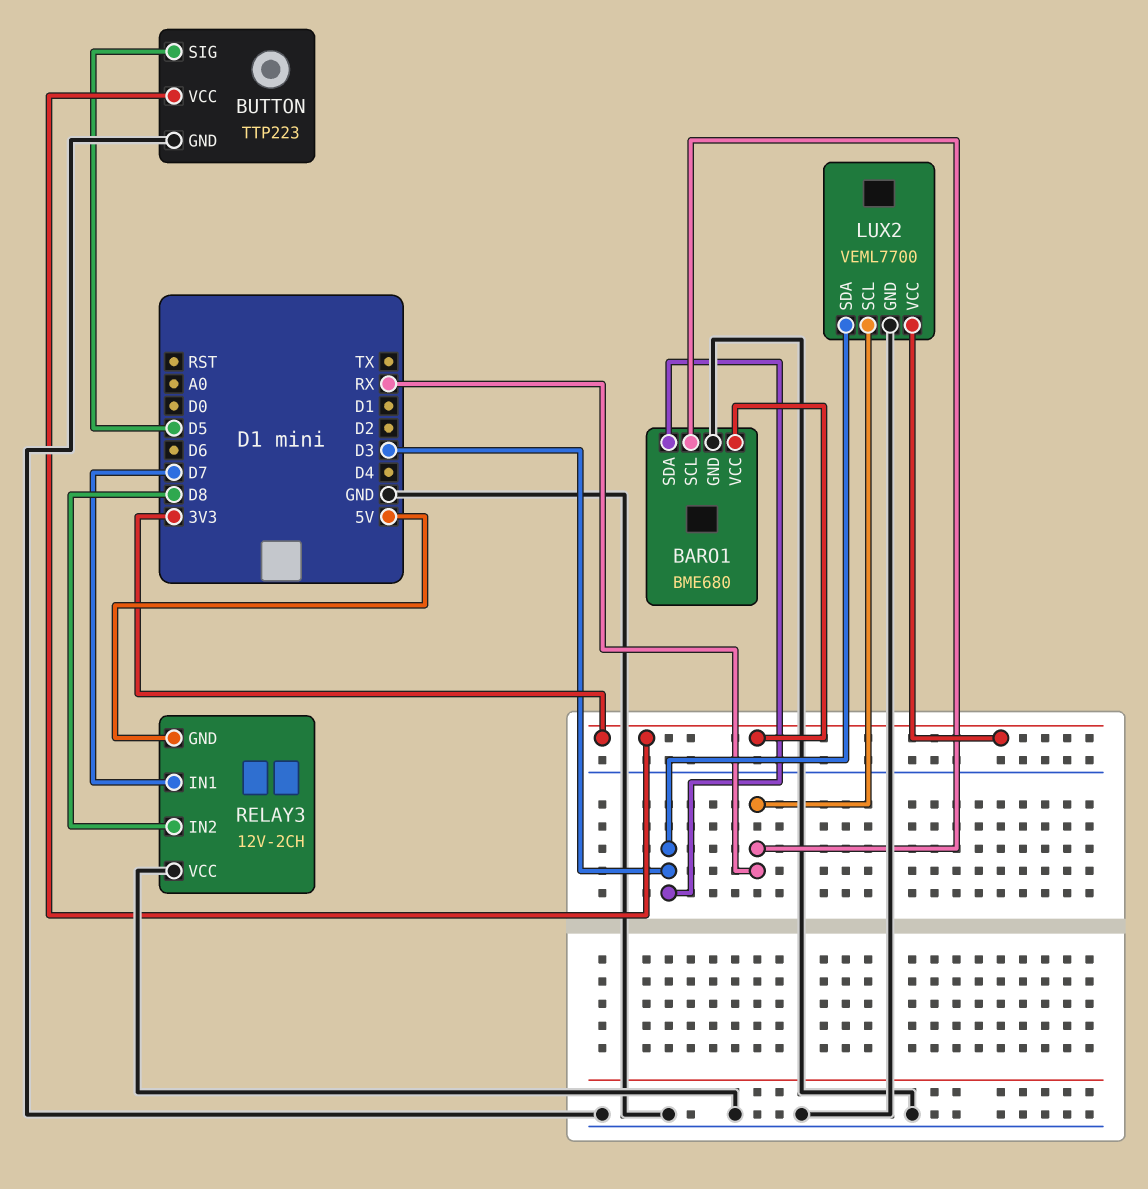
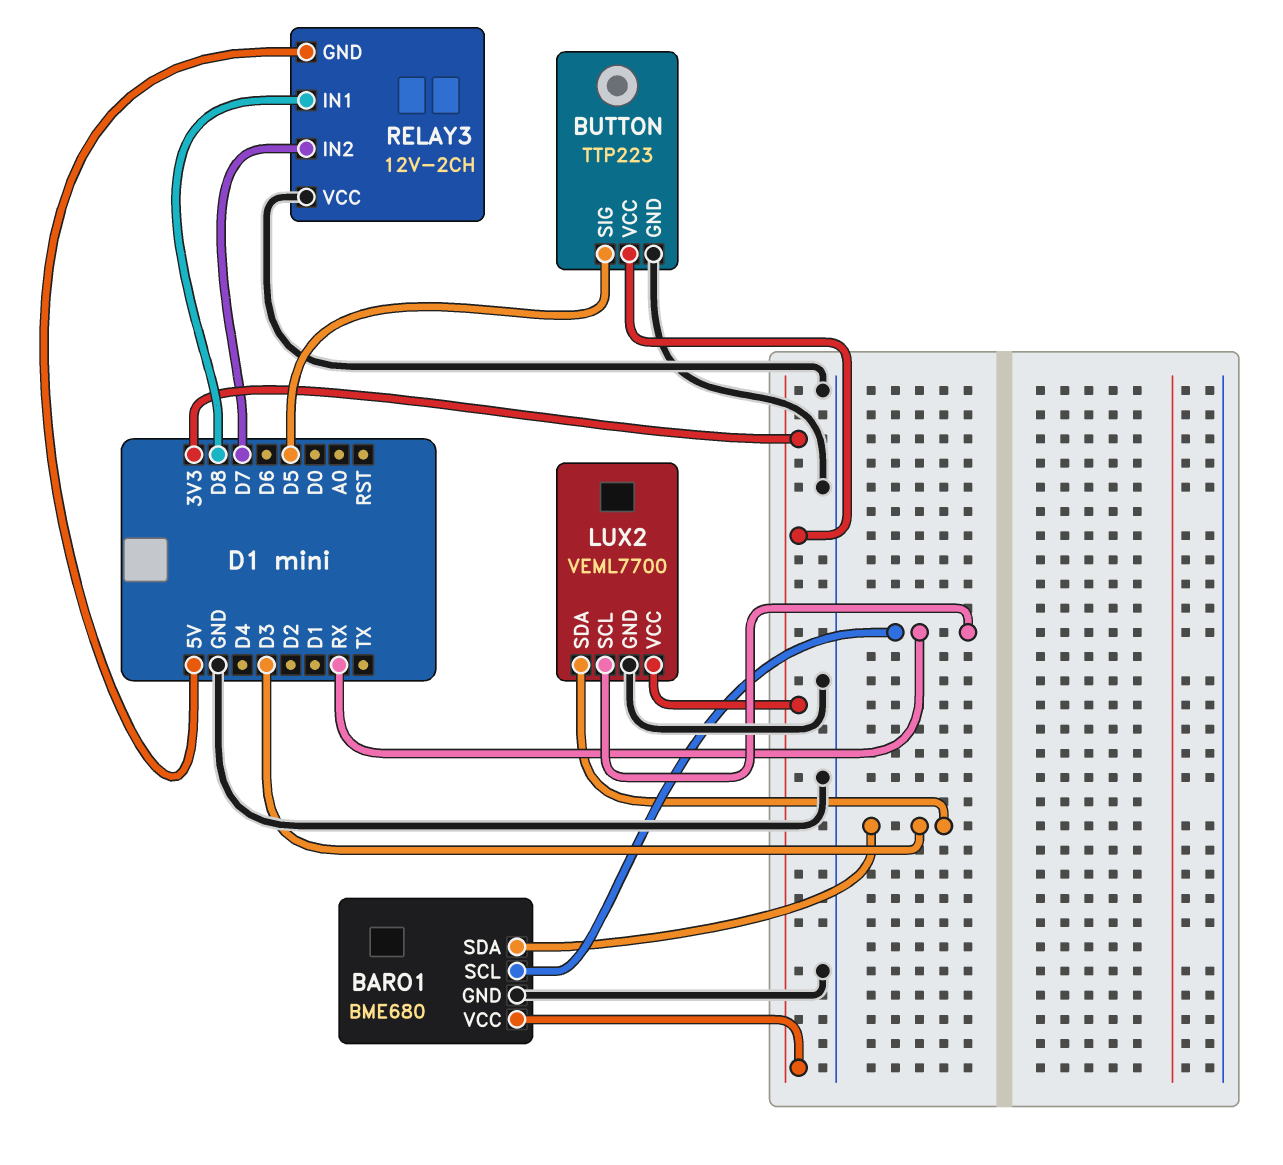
RELAY3 pin IN1: D7 -> D8
RELAY3 pin IN2: D8 -> D7

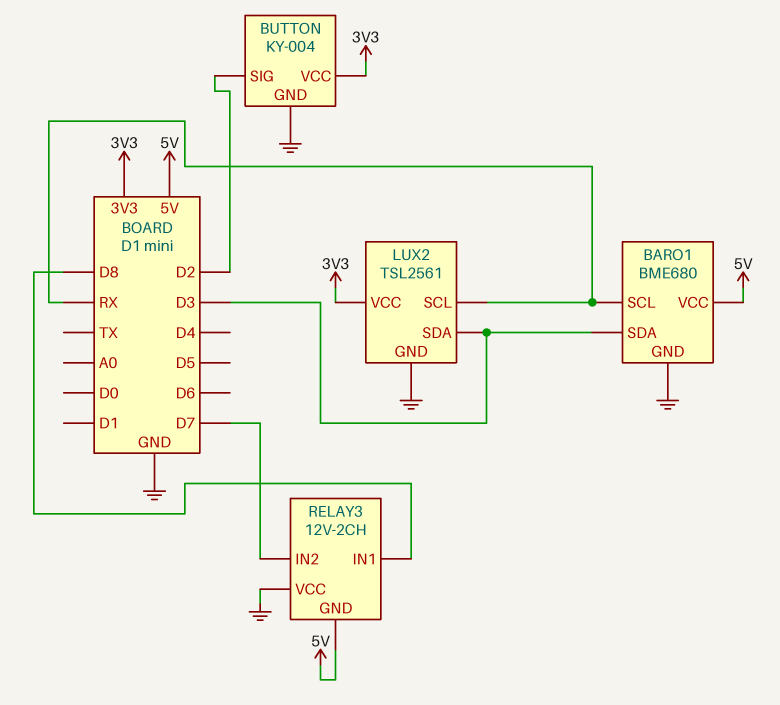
BARO1 pin VCC: 3V3 -> 5V
BUTTON: TTP223 -> KY-004
BUTTON pin SIG: D5 -> D2
LUX2: VEML7700 -> TSL2561

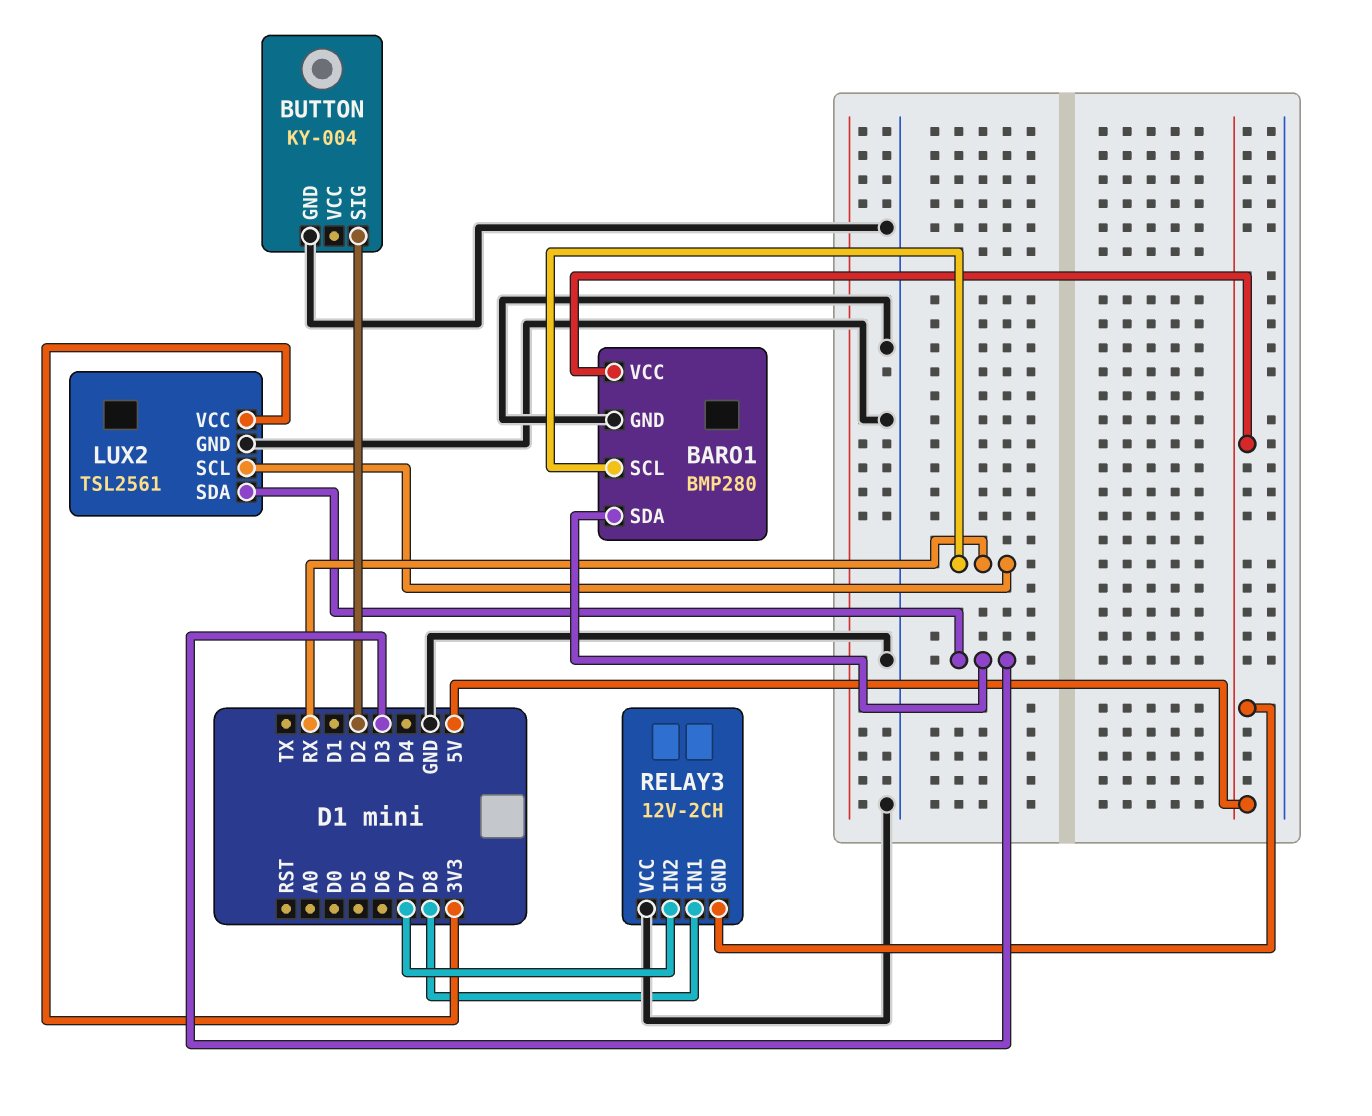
BARO1: BME680 -> BMP280
BUTTON pin VCC: 3V3 -> none

